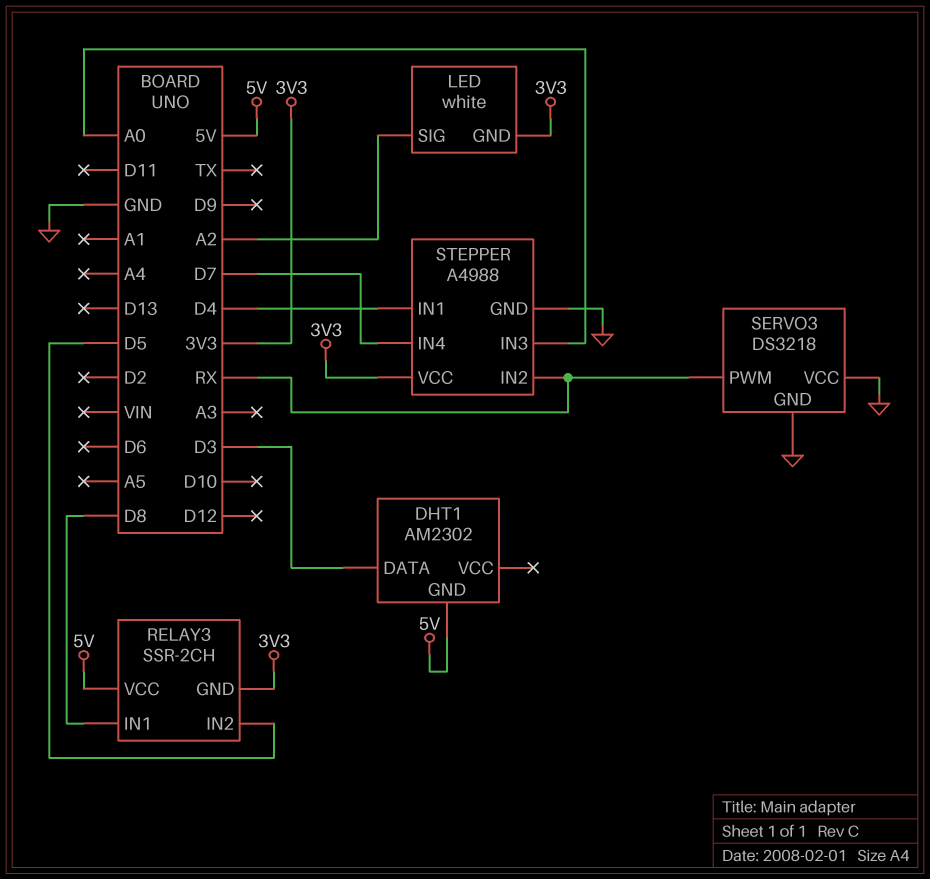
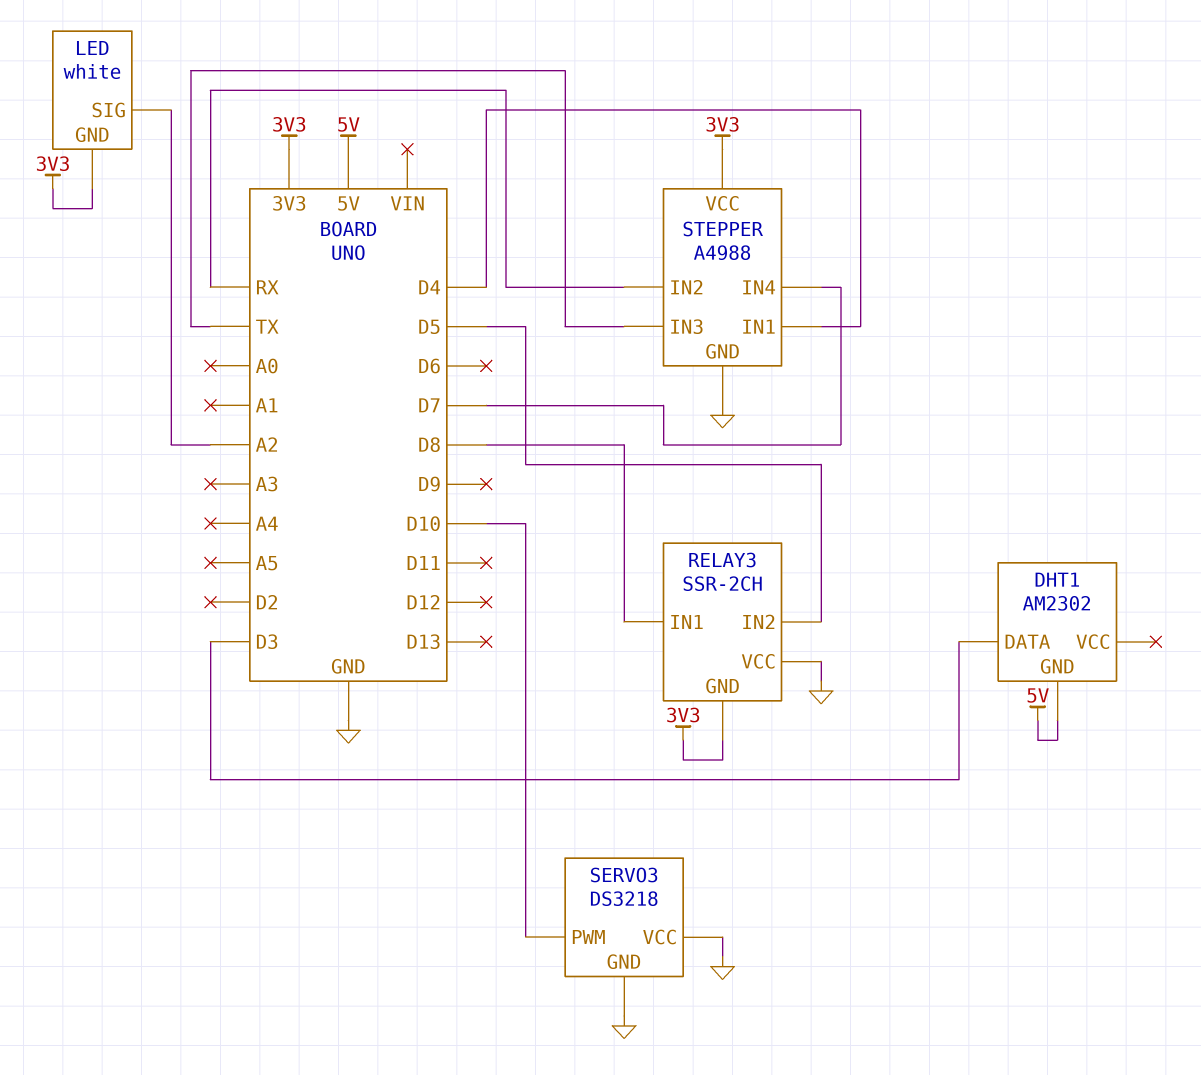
RELAY3 pin VCC: 5V -> GND
SERVO3 pin PWM: RX -> D10
STEPPER pin IN3: A0 -> TX

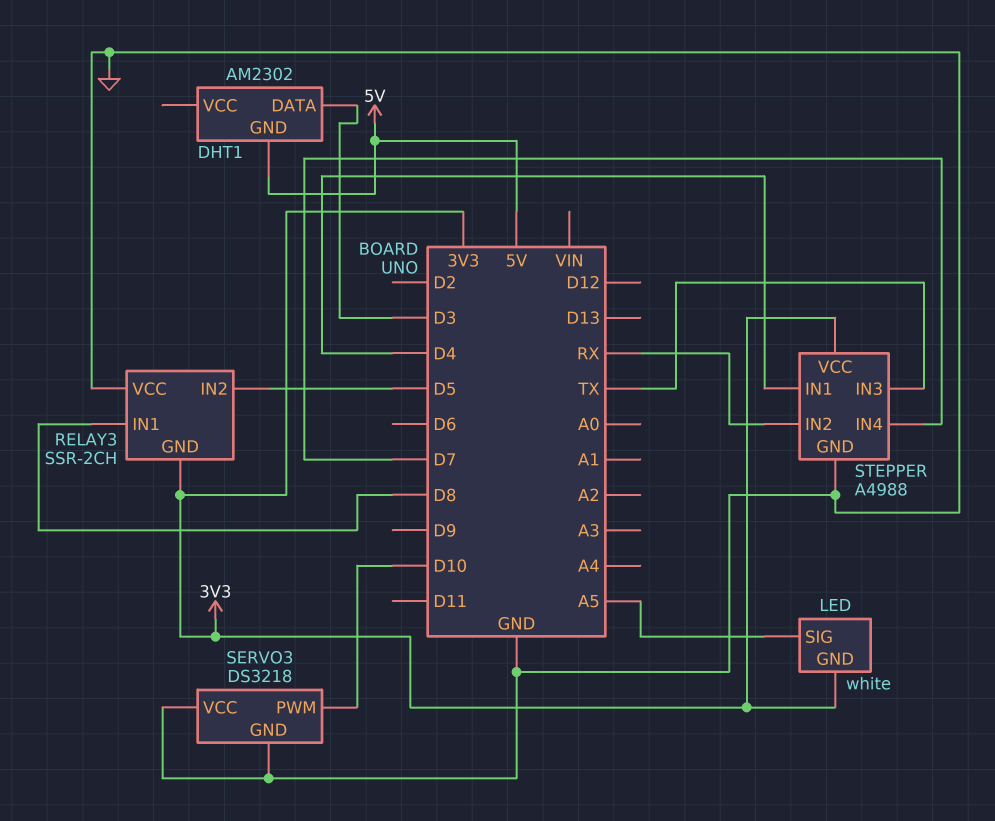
LED pin SIG: A2 -> A5

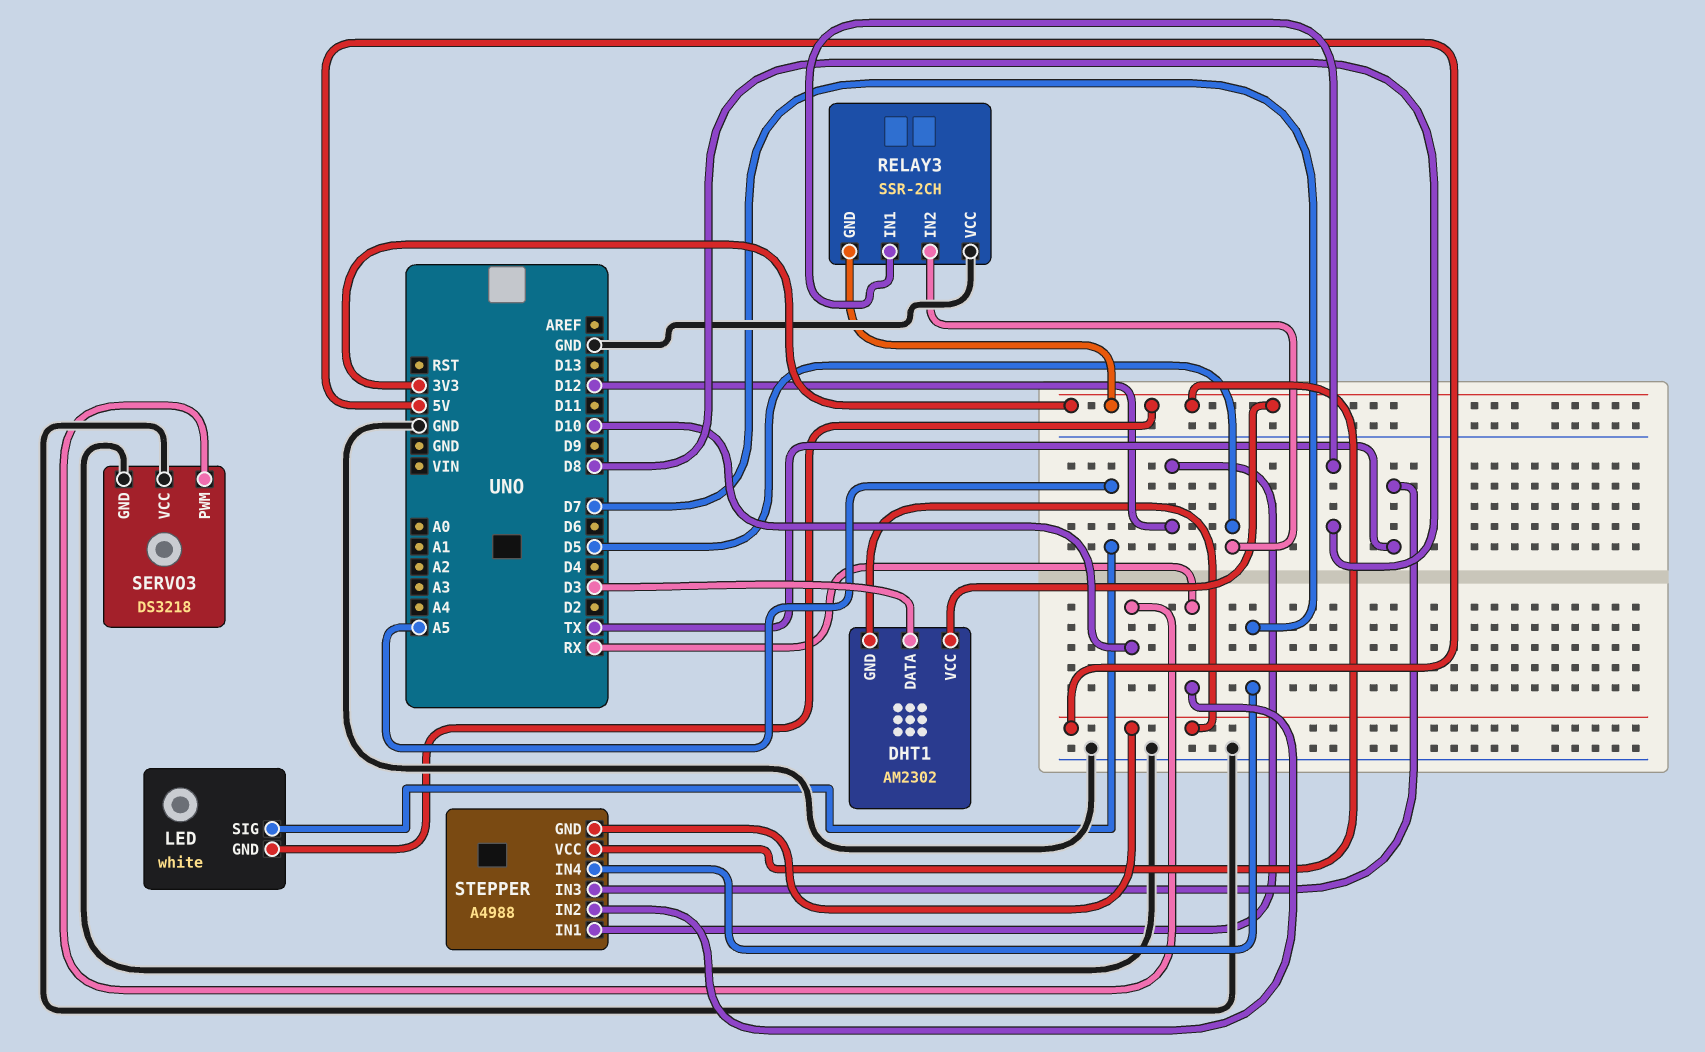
DHT1 pin VCC: none -> 3V3
STEPPER pin GND: GND -> 5V
STEPPER pin IN1: D4 -> D12

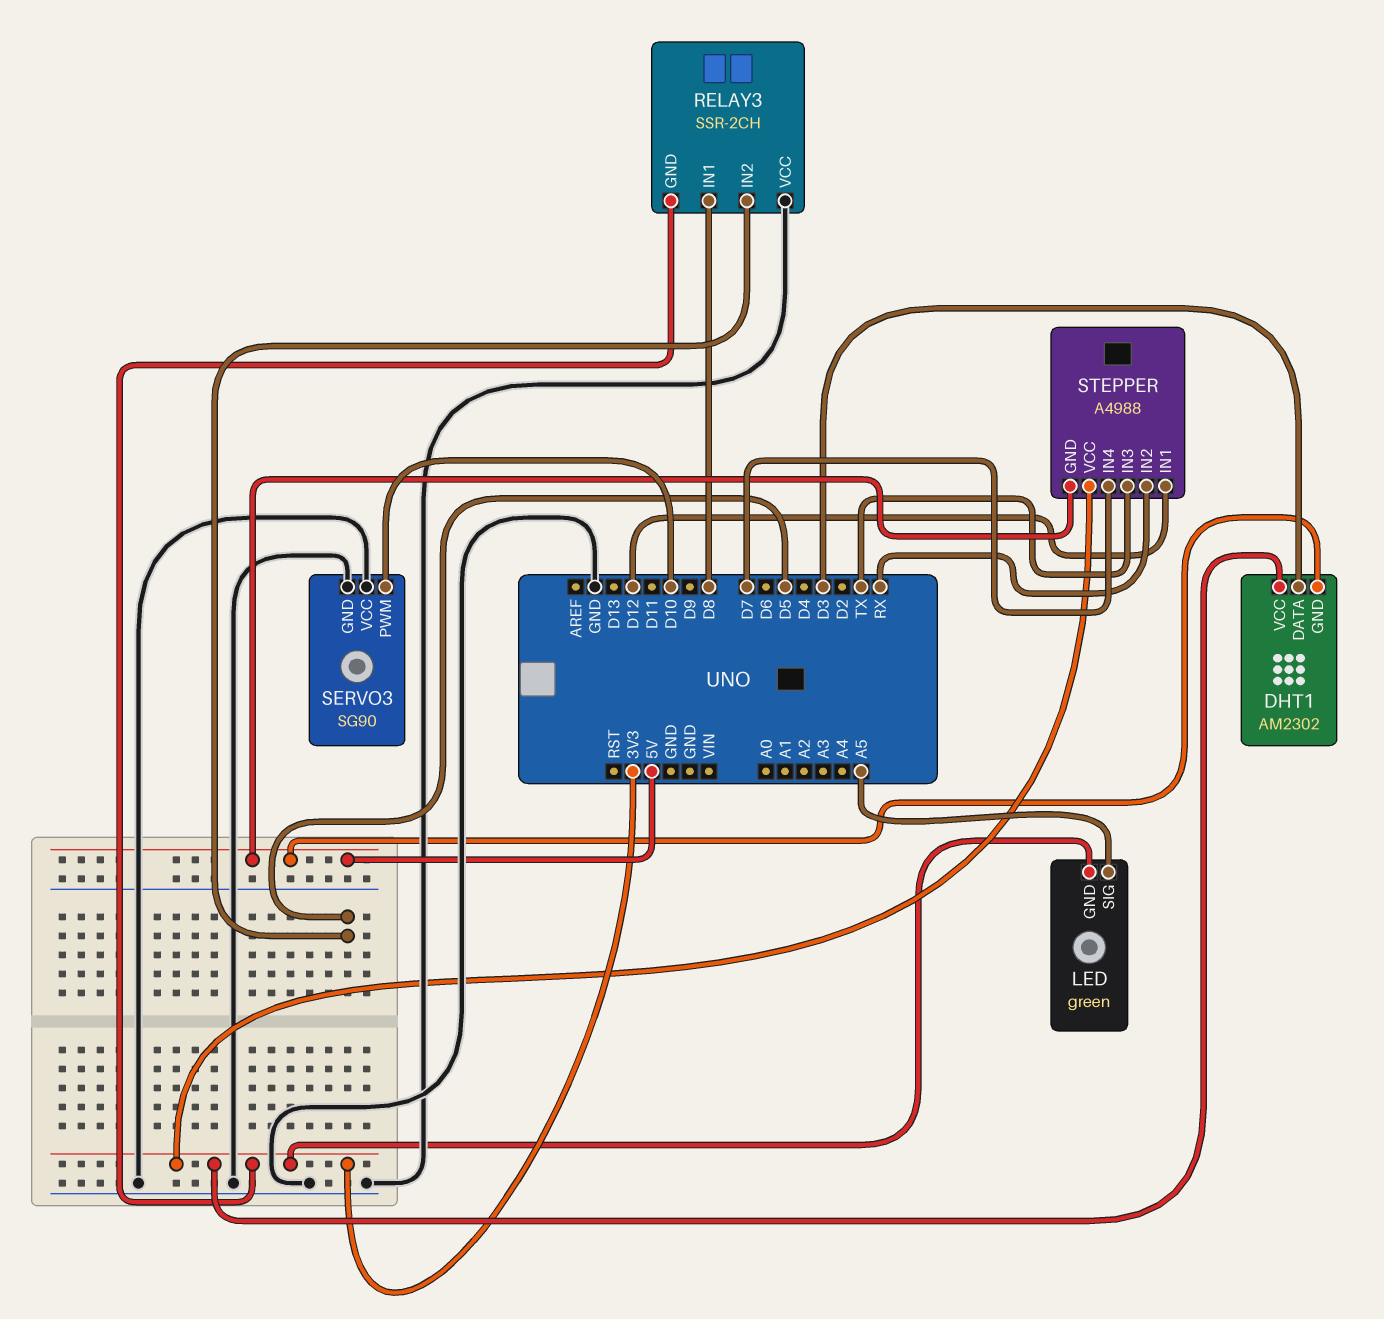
LED: white -> green
SERVO3: DS3218 -> SG90

